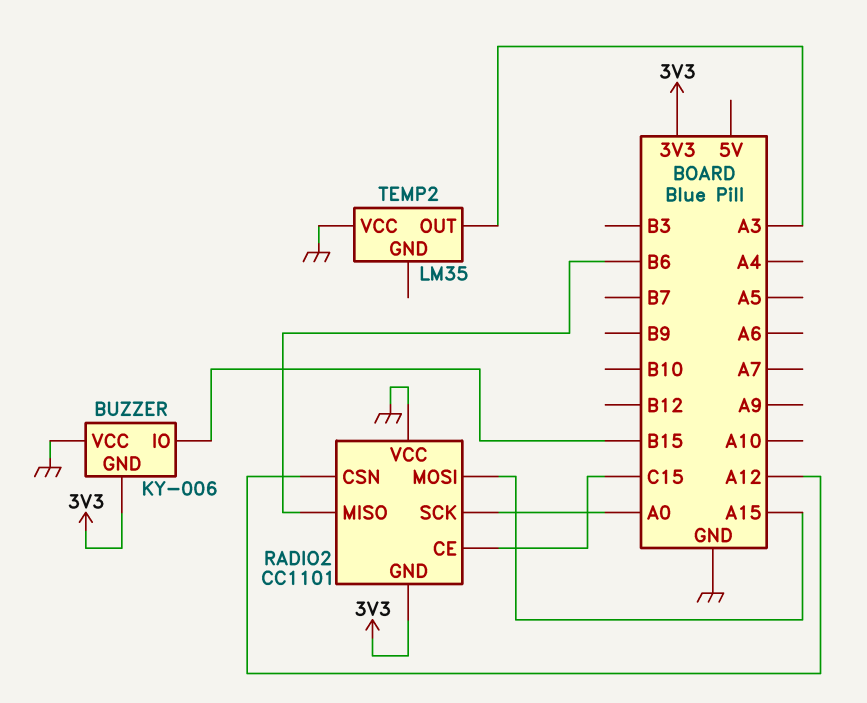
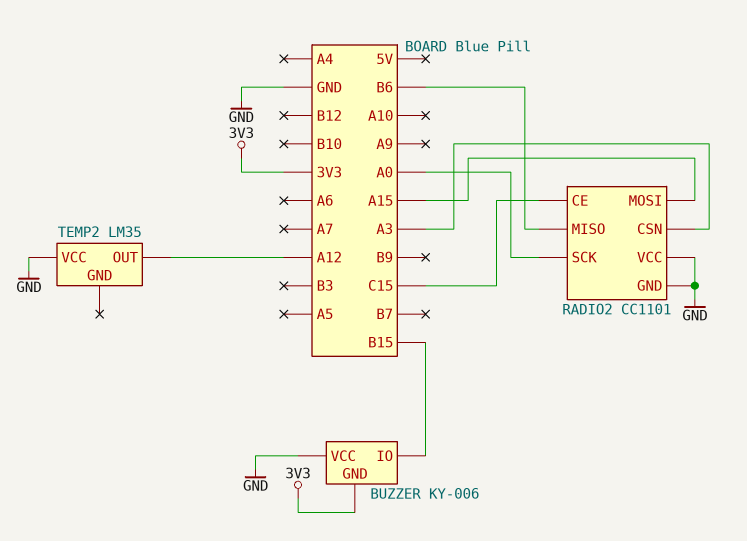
RADIO2 pin CSN: A12 -> A3
RADIO2 pin GND: 3V3 -> GND
TEMP2 pin OUT: A3 -> A12

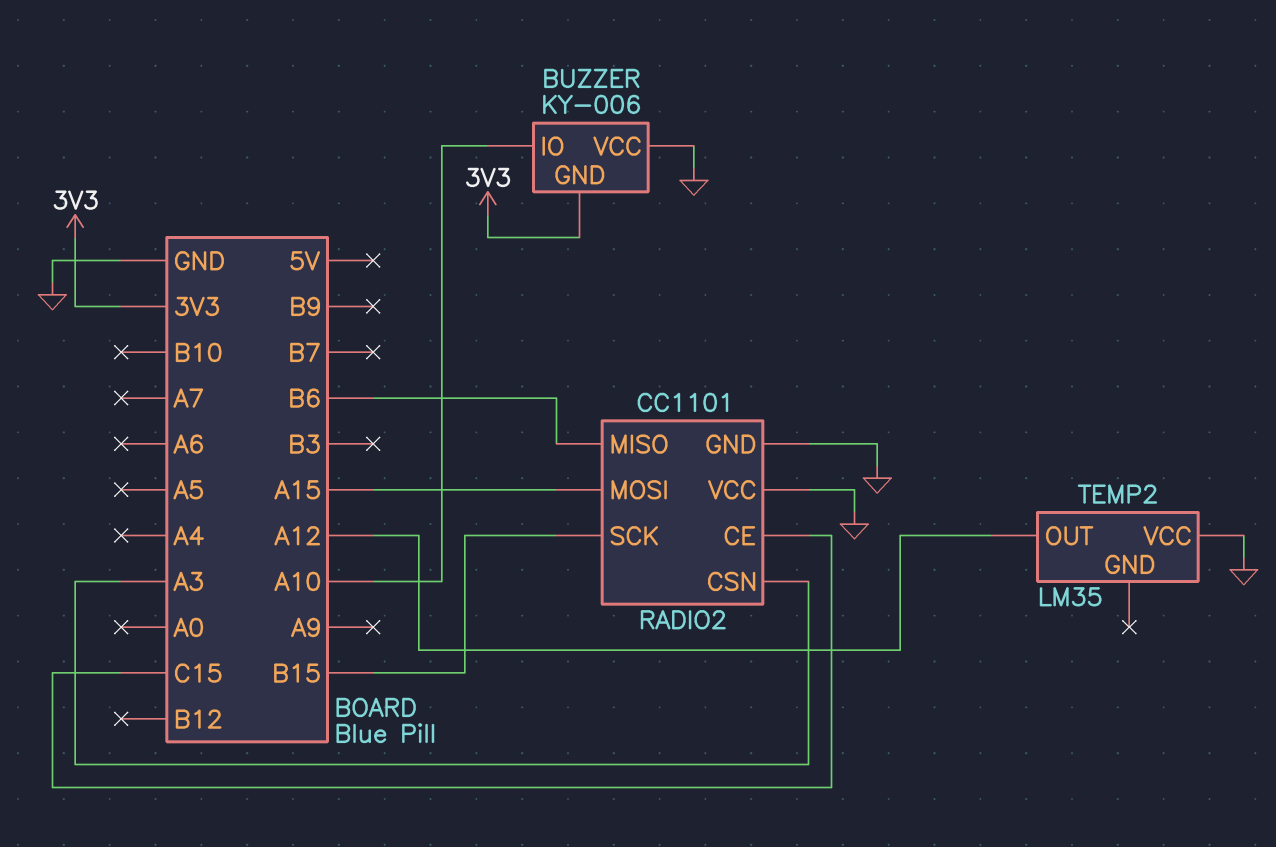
BUZZER pin IO: B15 -> A10
RADIO2 pin SCK: A0 -> B15

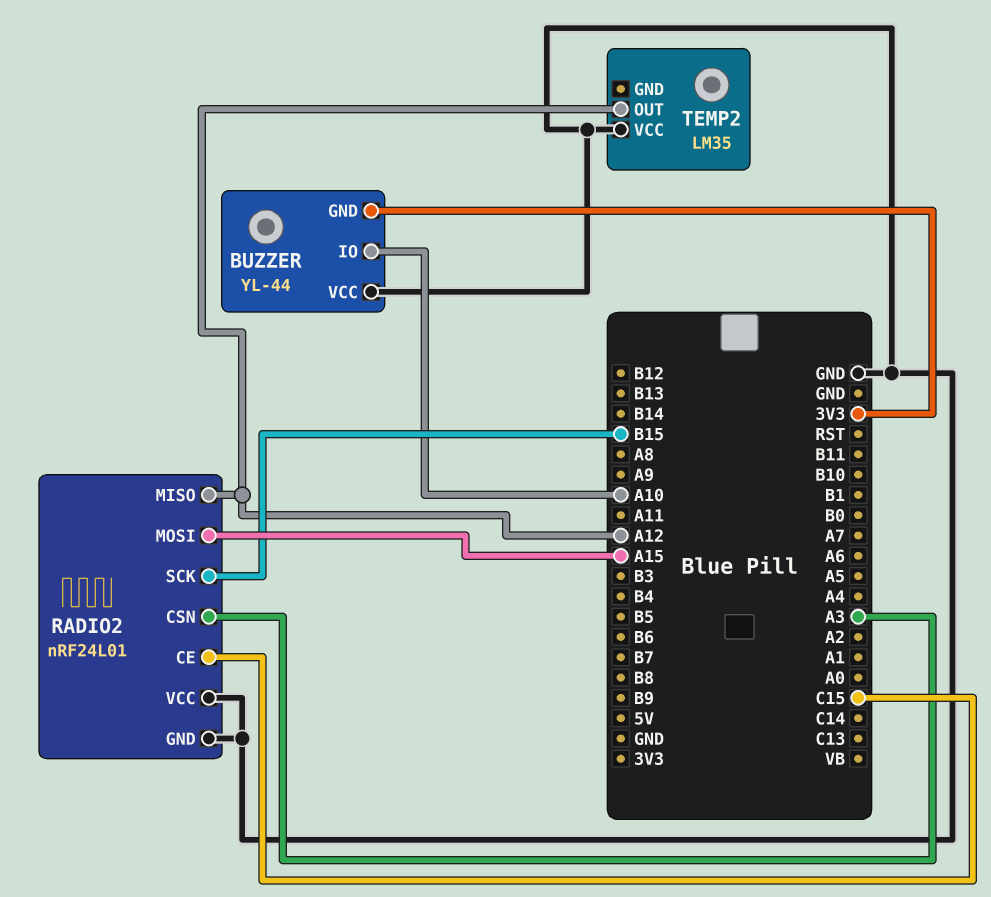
BUZZER: KY-006 -> YL-44
RADIO2: CC1101 -> nRF24L01
RADIO2 pin MISO: B6 -> A12

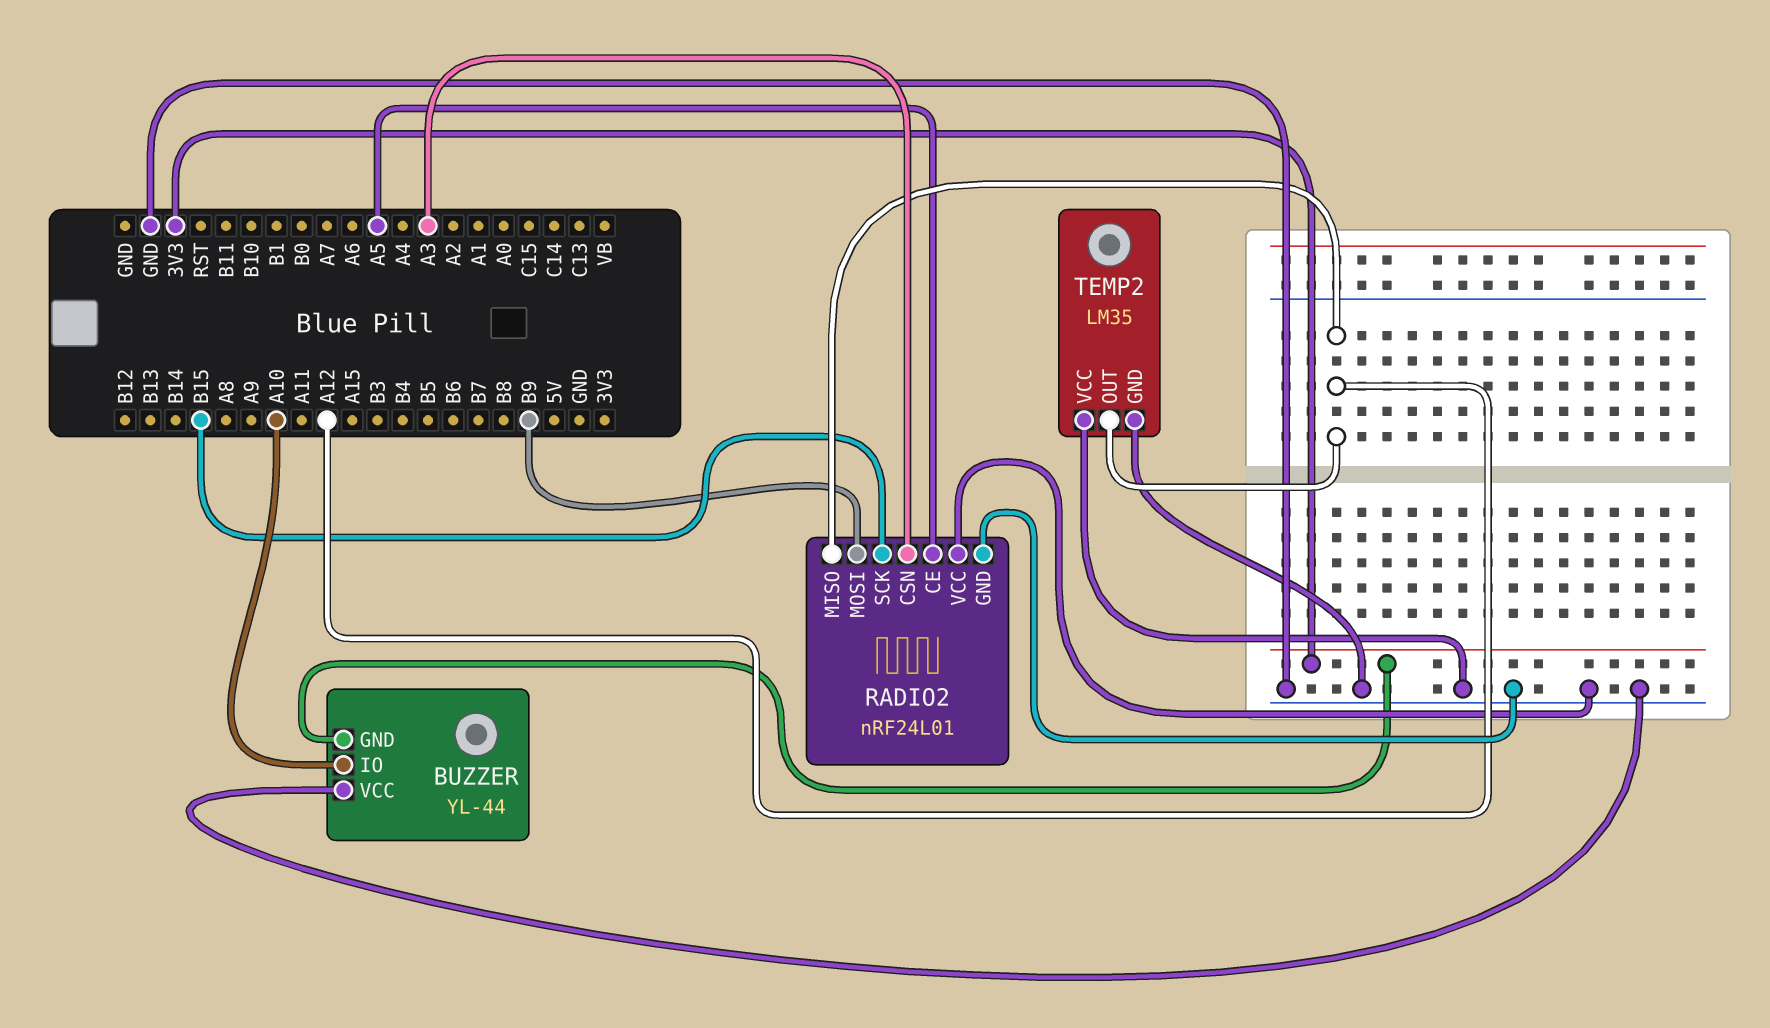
RADIO2 pin CE: C15 -> A5
RADIO2 pin MOSI: A15 -> B9
TEMP2 pin GND: none -> GND

